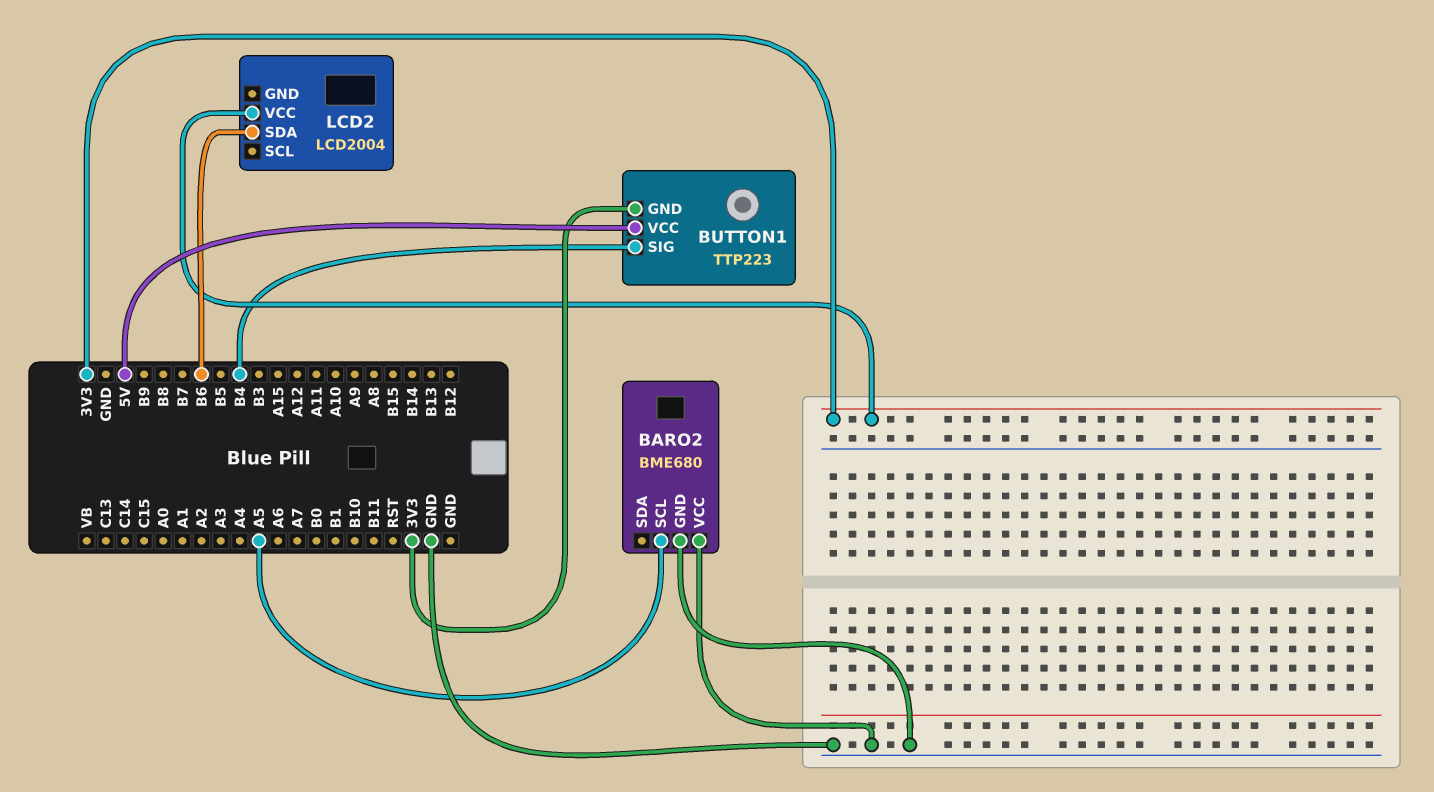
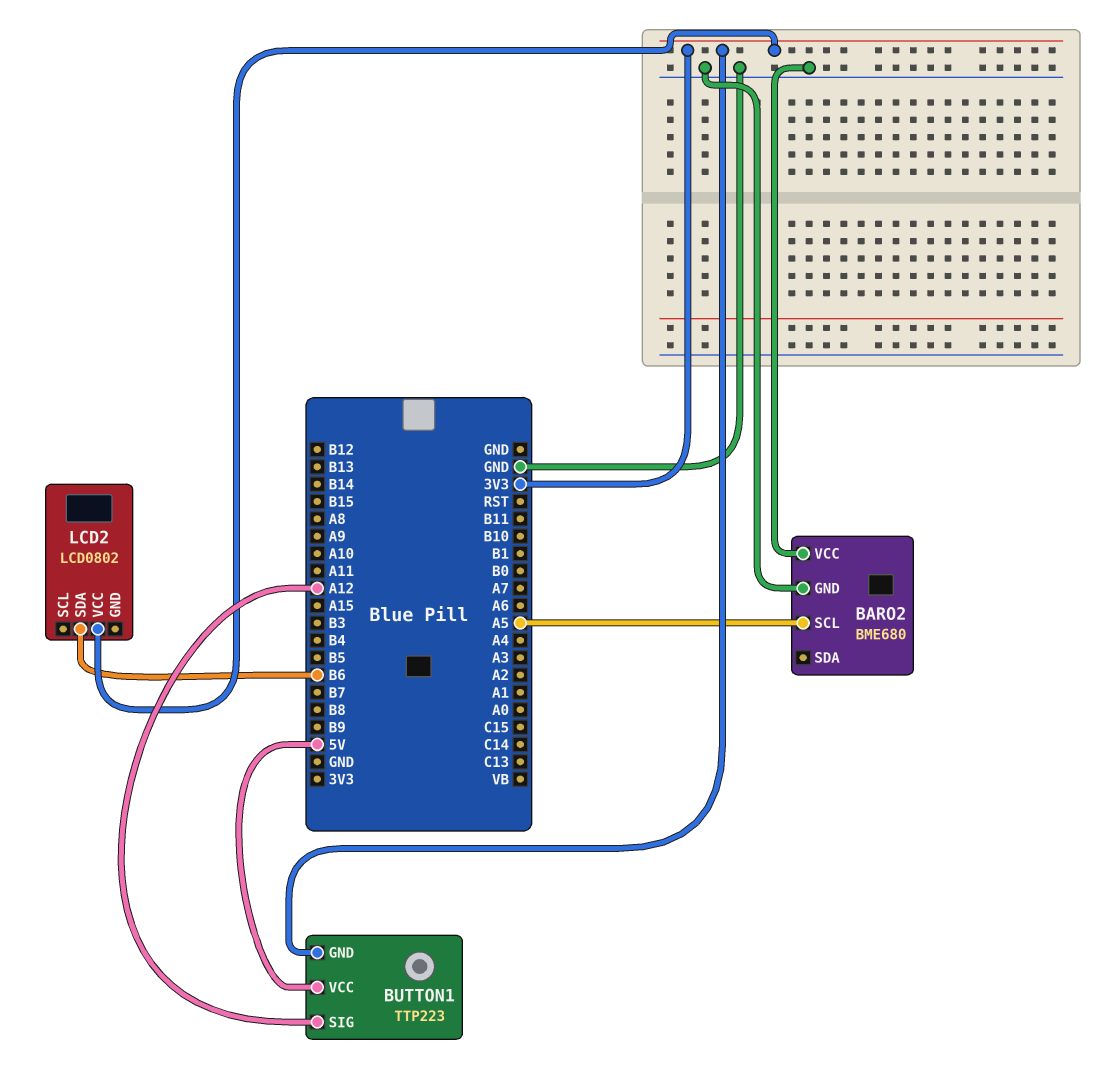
BUTTON1 pin SIG: B4 -> A12
LCD2: LCD2004 -> LCD0802

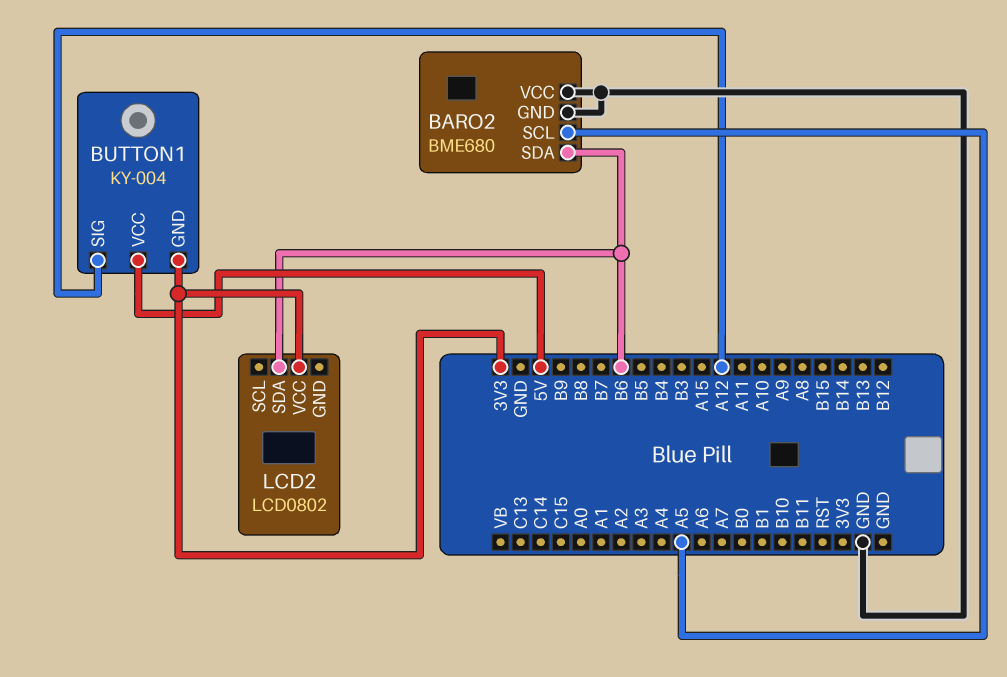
BARO2 pin SDA: none -> B6
BUTTON1: TTP223 -> KY-004

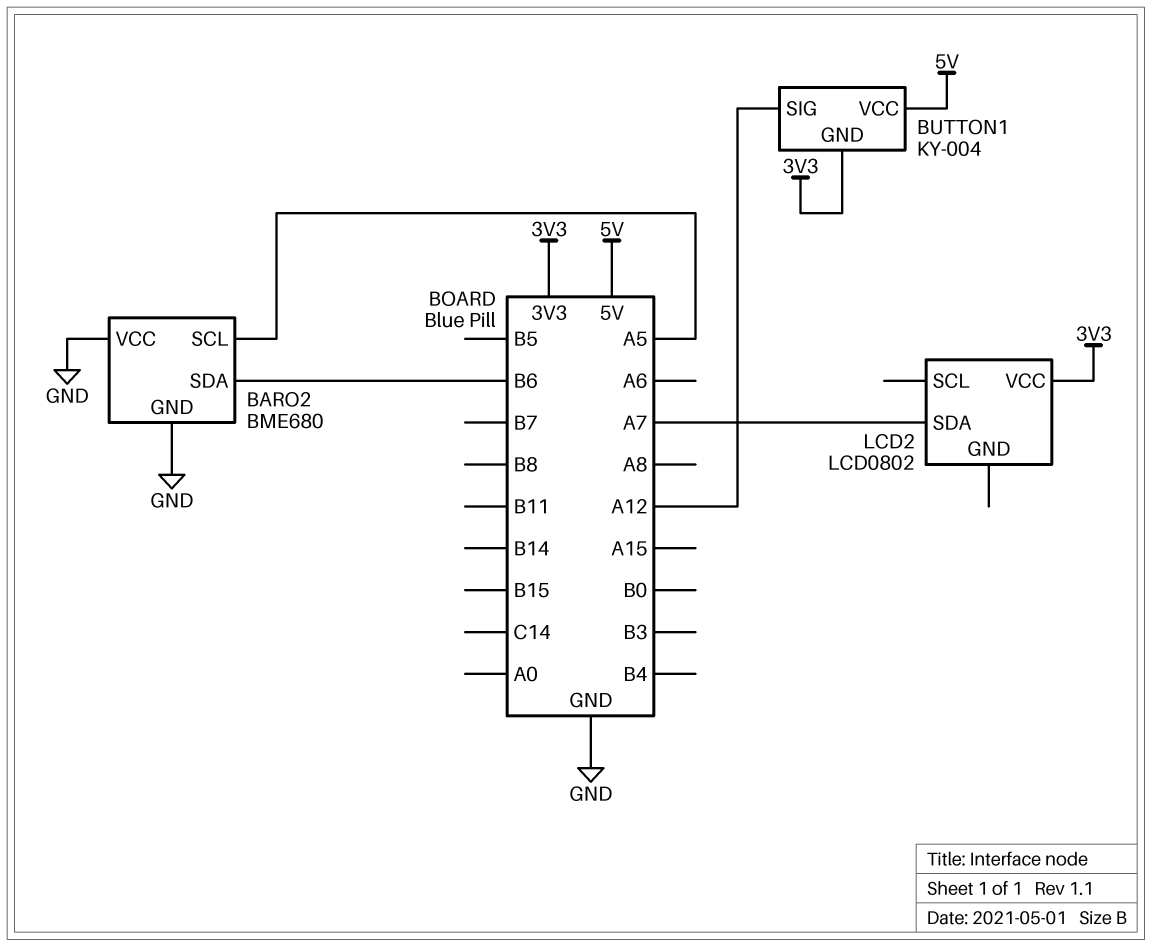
LCD2 pin SDA: B6 -> A7

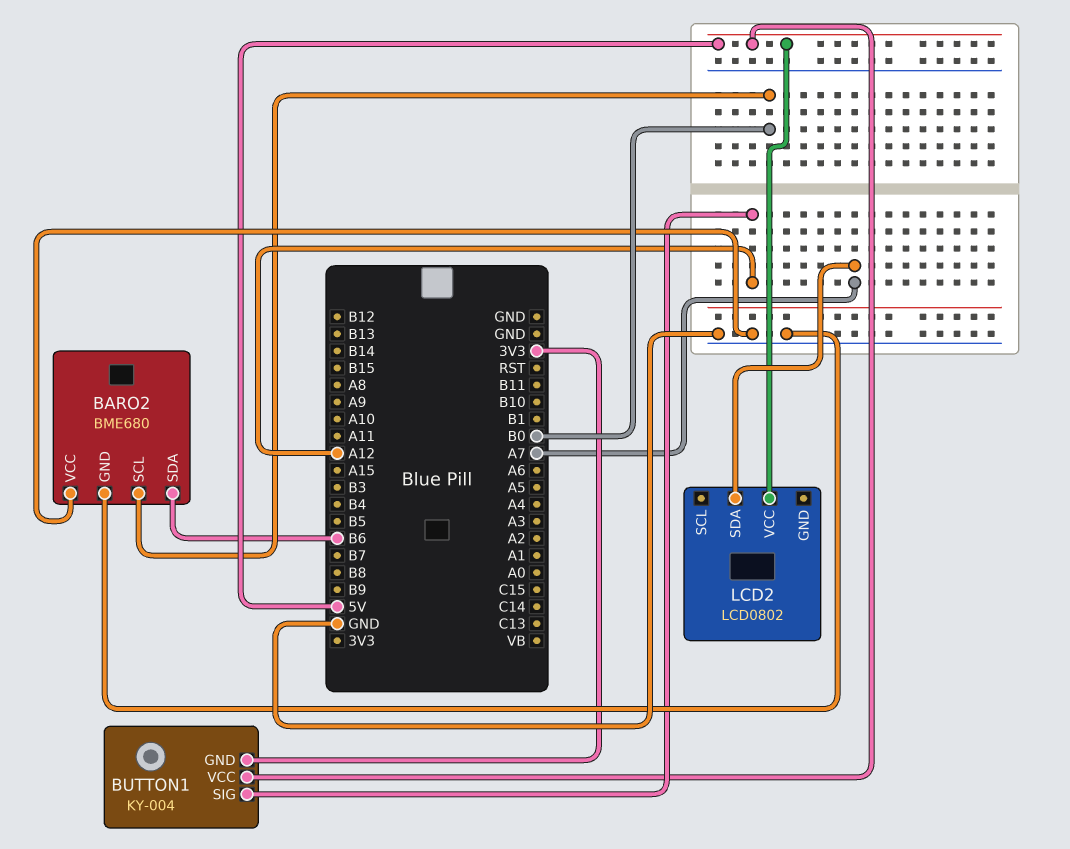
BARO2 pin SCL: A5 -> B0
LCD2 pin VCC: 3V3 -> 5V

